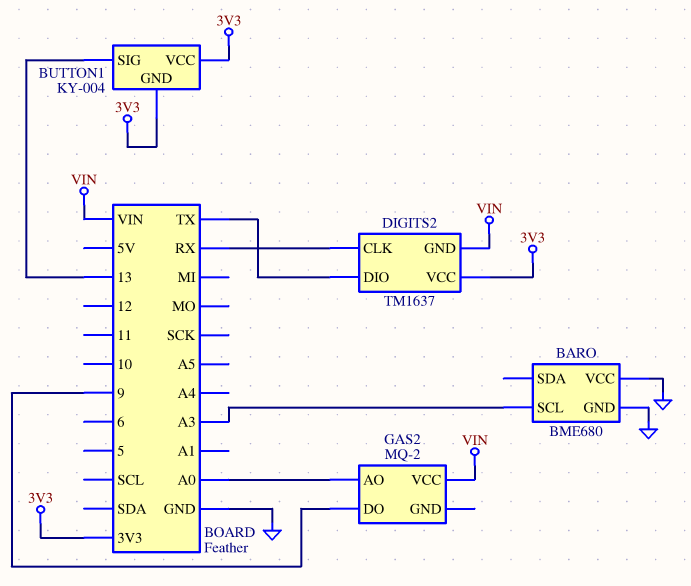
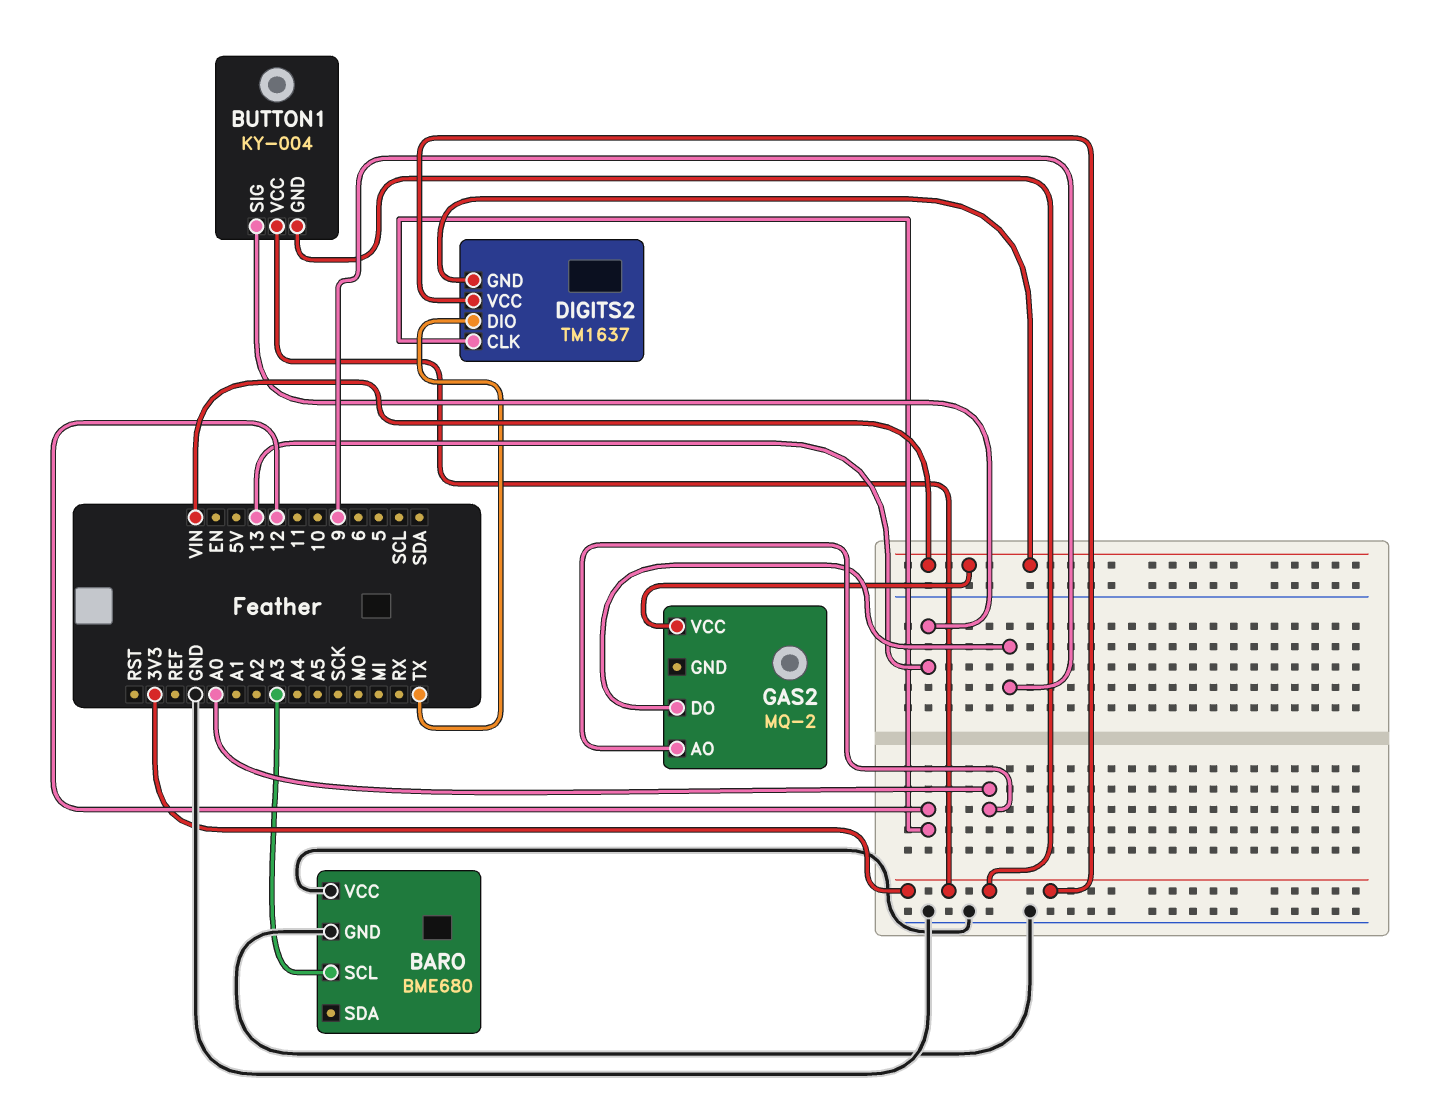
DIGITS2 pin CLK: RX -> 12

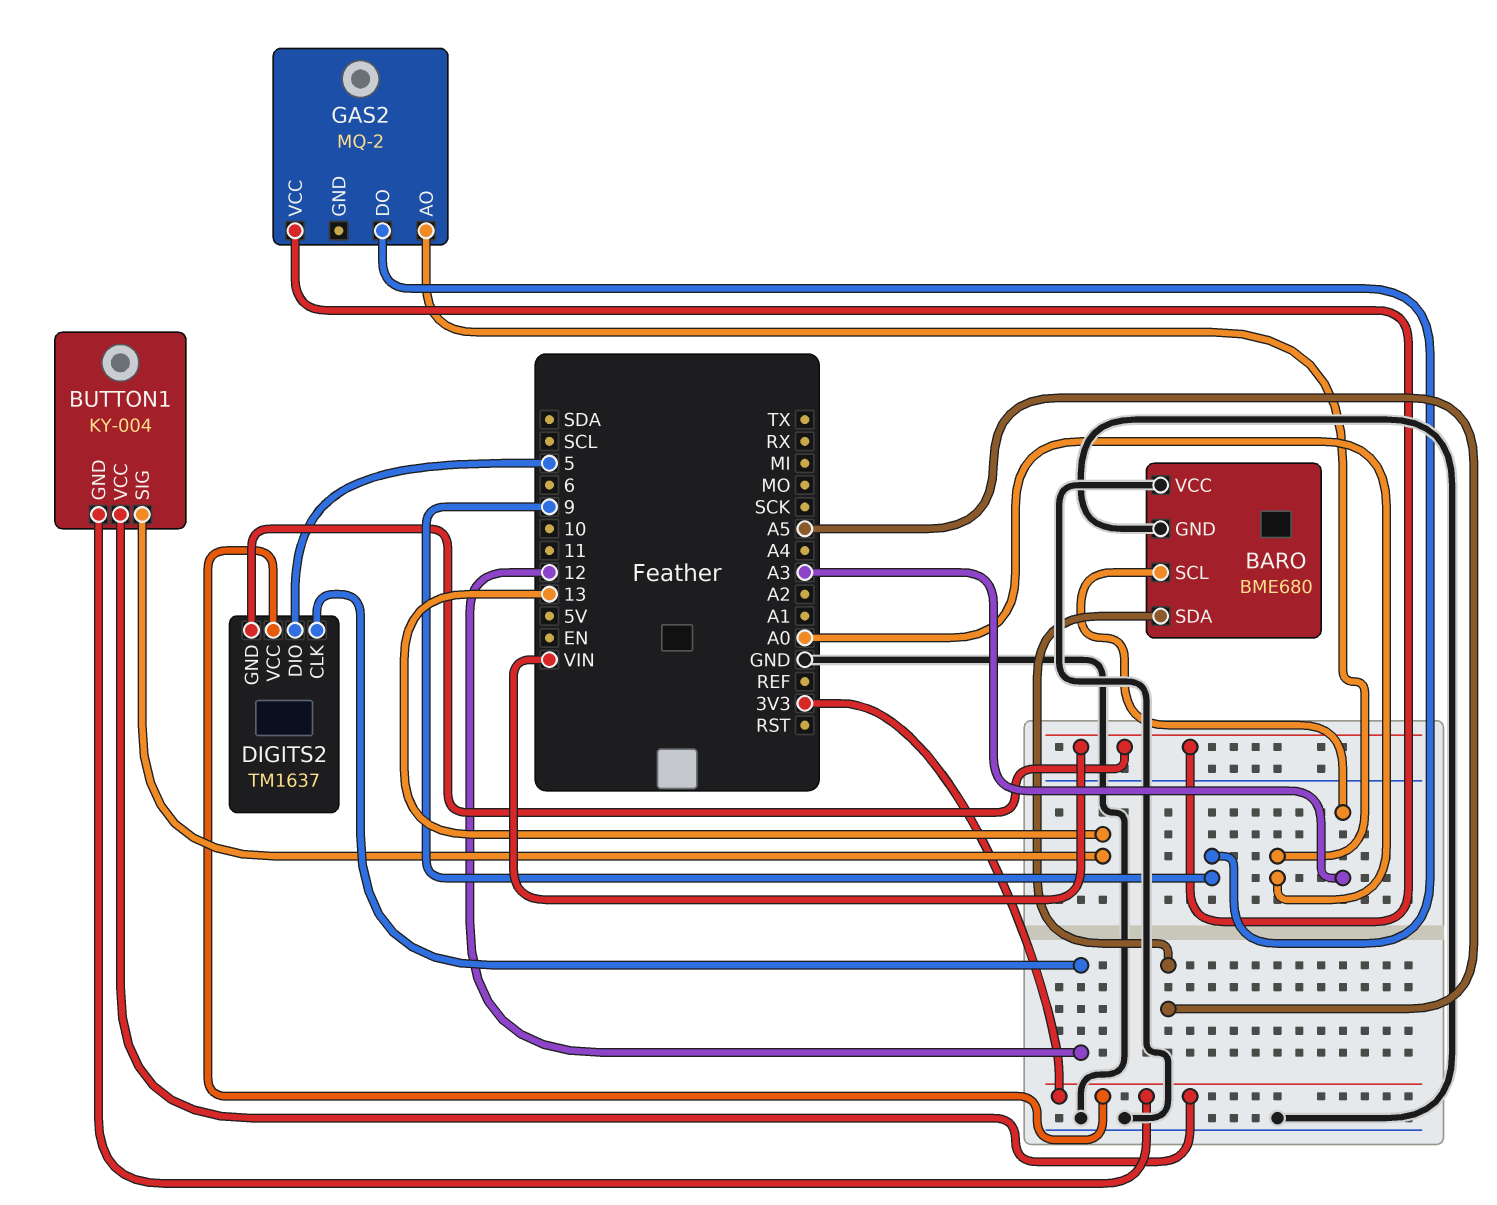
BARO pin SDA: none -> A5
DIGITS2 pin DIO: TX -> 5

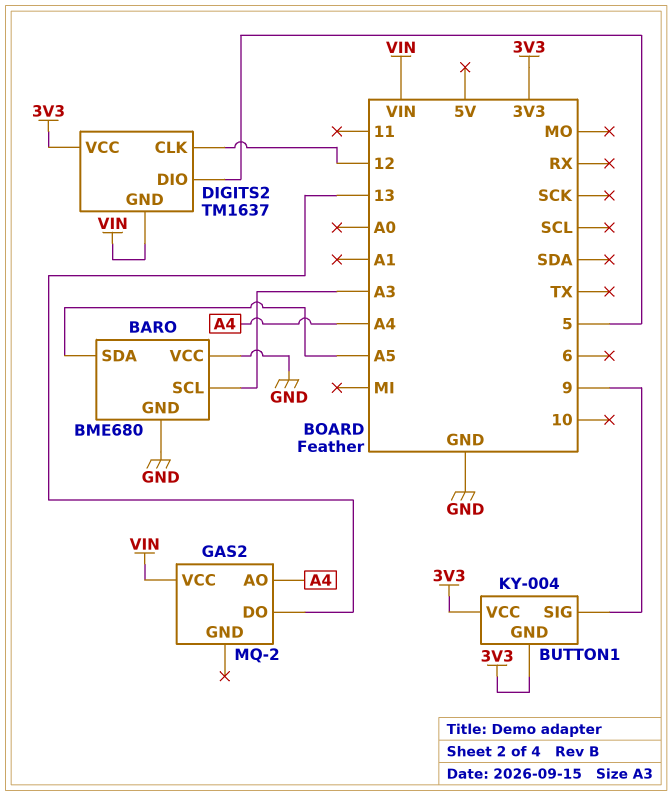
BUTTON1 pin SIG: 13 -> 9
GAS2 pin AO: A0 -> A4
GAS2 pin DO: 9 -> 13

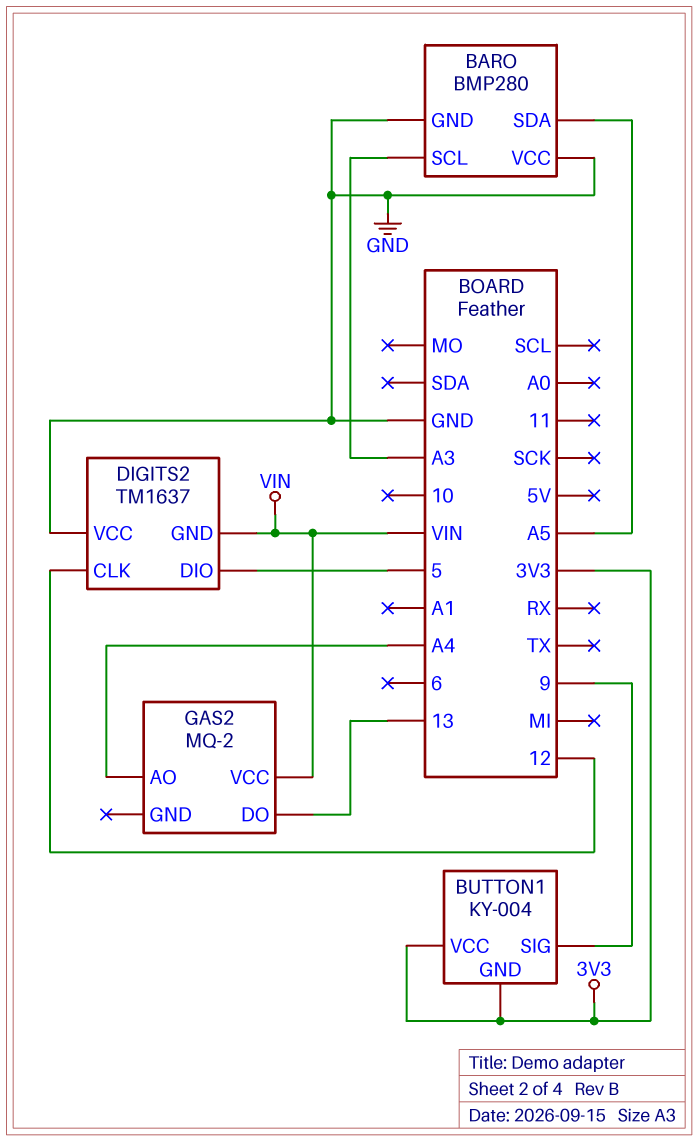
BARO: BME680 -> BMP280
DIGITS2 pin VCC: 3V3 -> GND

